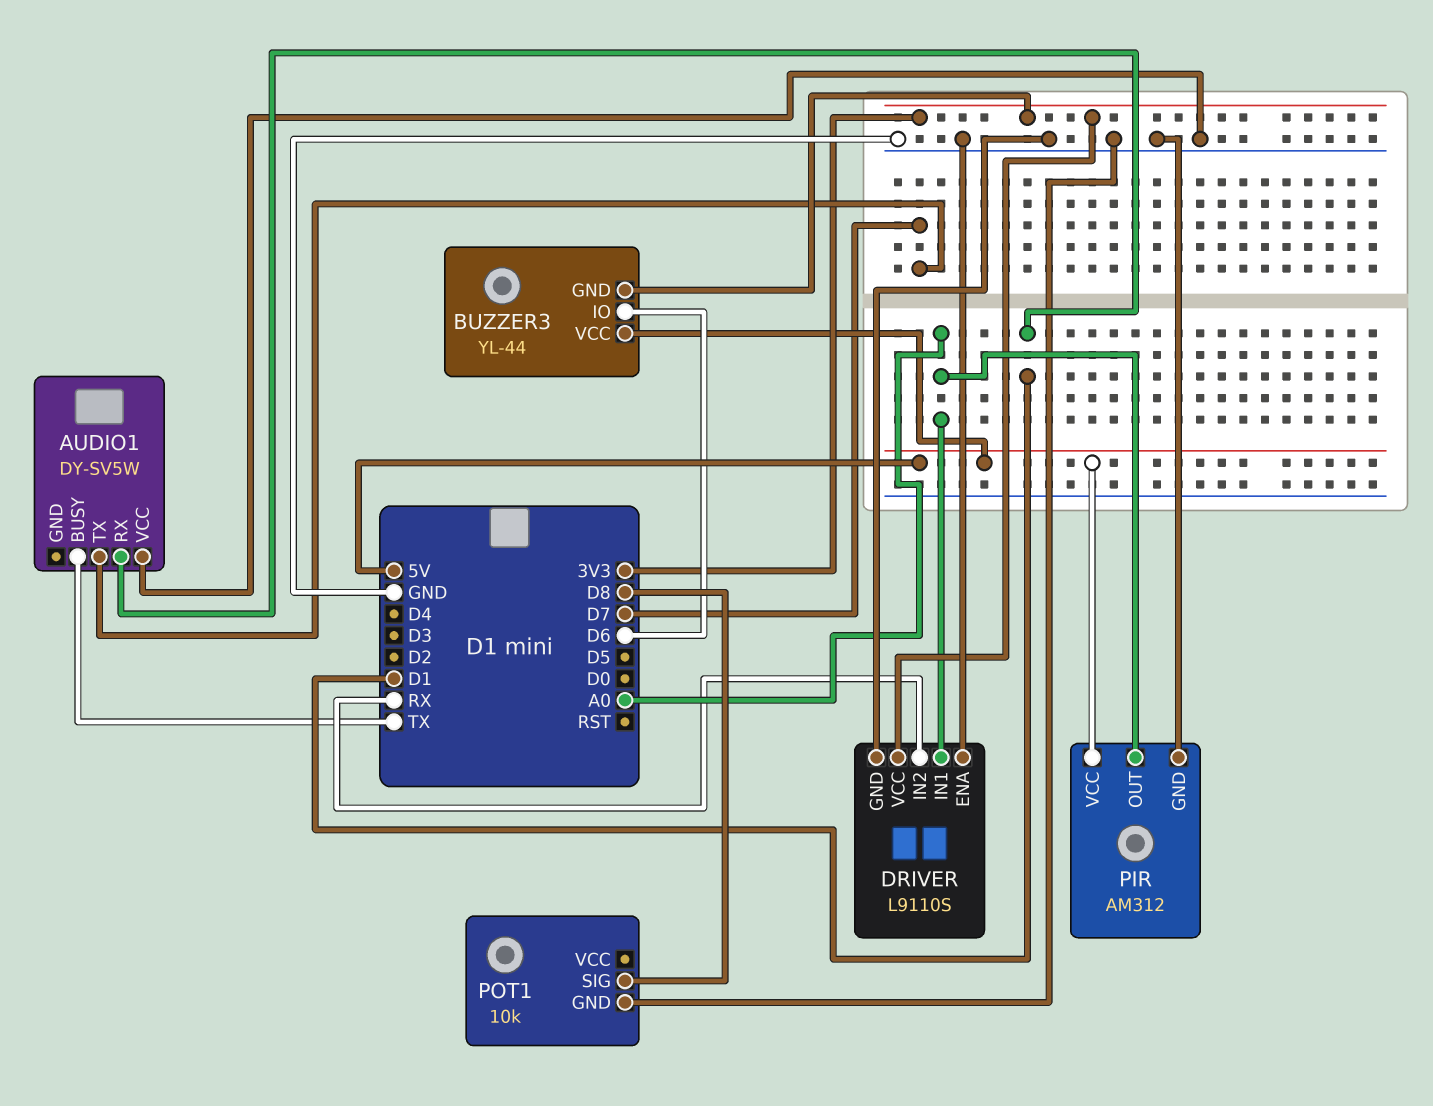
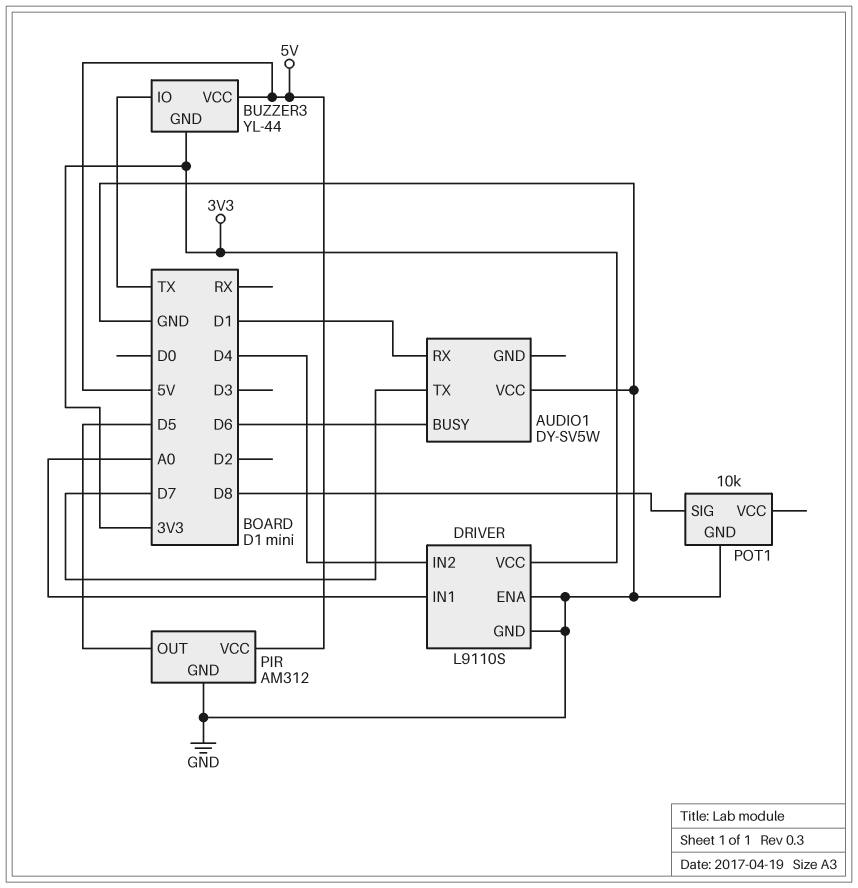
AUDIO1 pin BUSY: TX -> D6
BUZZER3 pin IO: D6 -> TX
DRIVER pin IN2: RX -> D4
PIR pin OUT: A0 -> D5

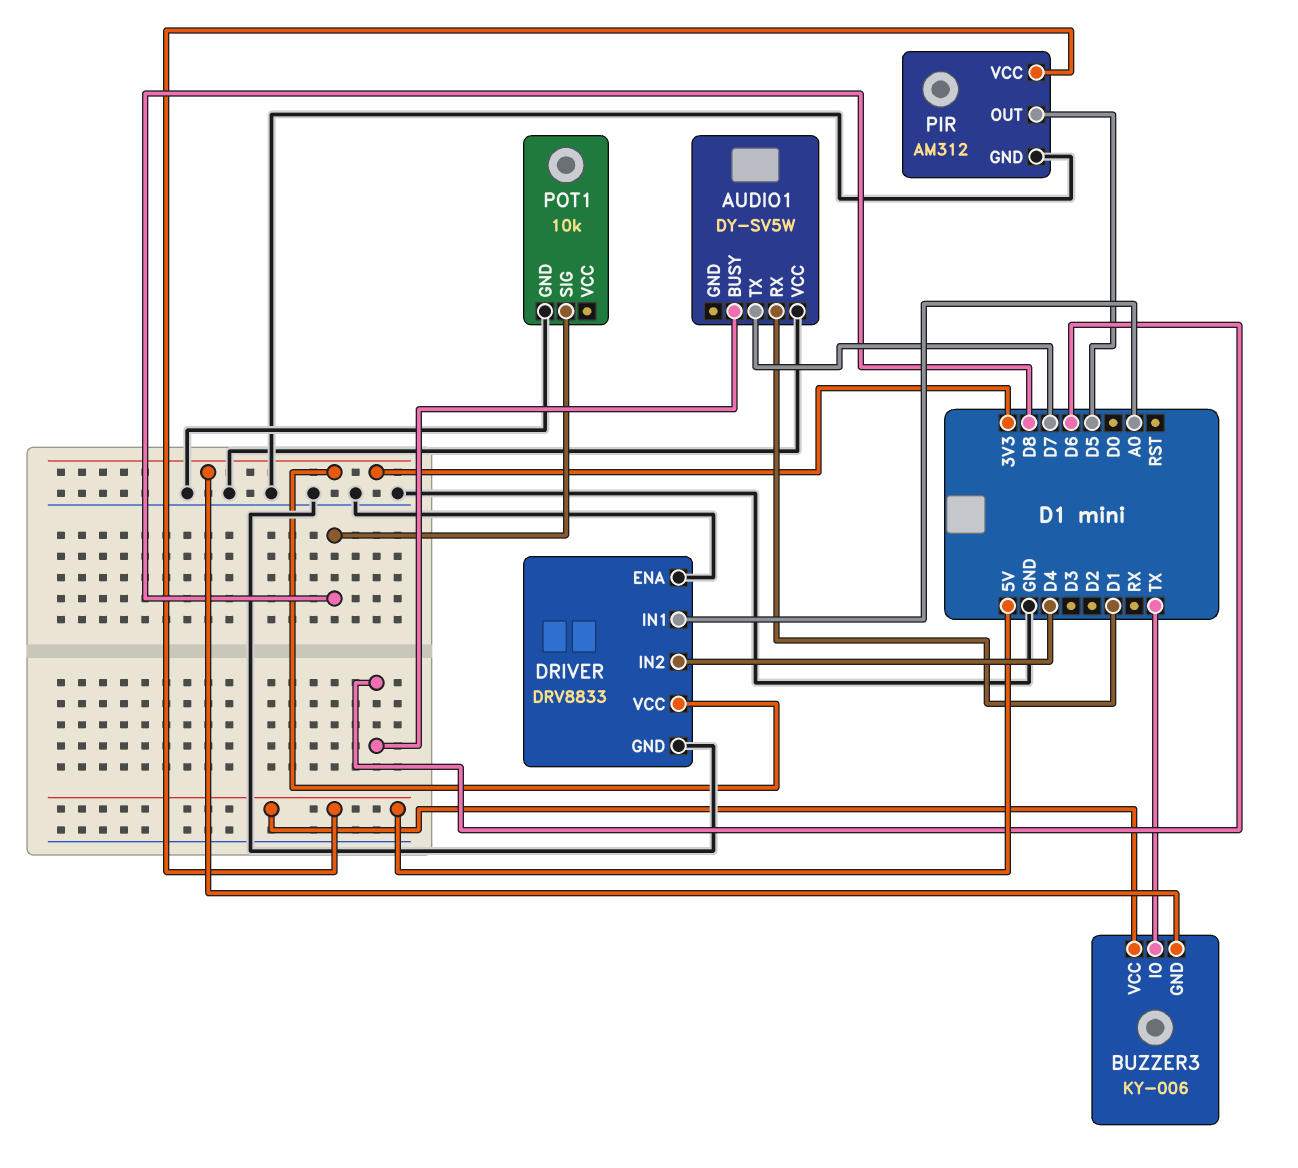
BUZZER3: YL-44 -> KY-006
DRIVER: L9110S -> DRV8833

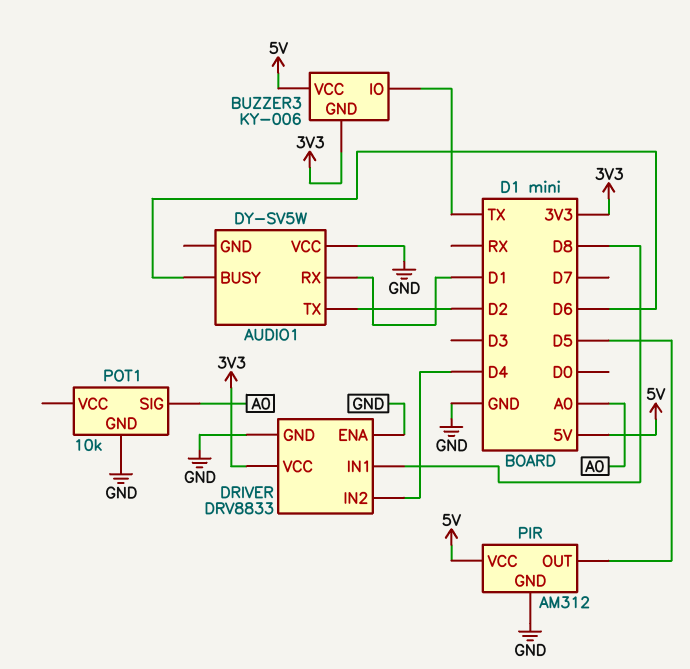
AUDIO1 pin TX: D7 -> D2
DRIVER pin IN1: A0 -> D8
POT1 pin SIG: D8 -> A0

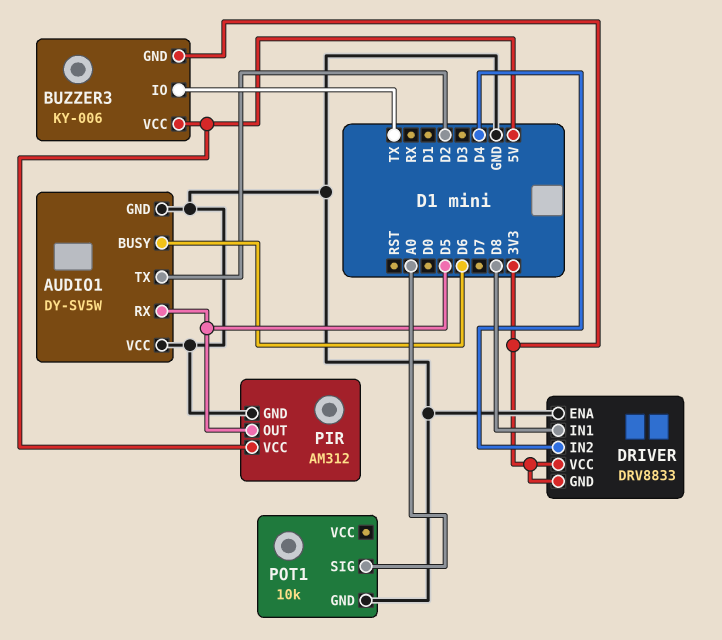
AUDIO1 pin GND: none -> GND
AUDIO1 pin RX: D1 -> D5
DRIVER pin GND: GND -> 3V3

